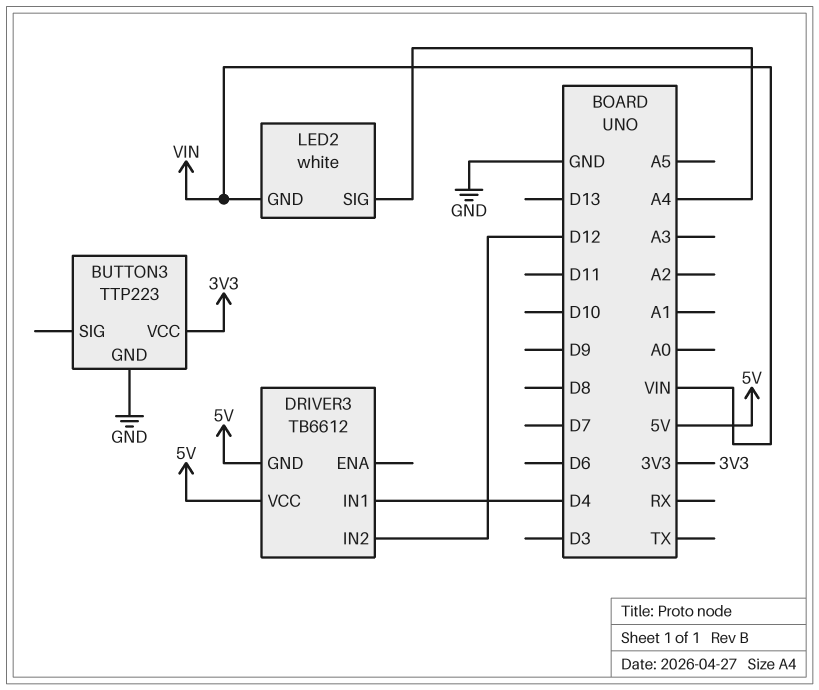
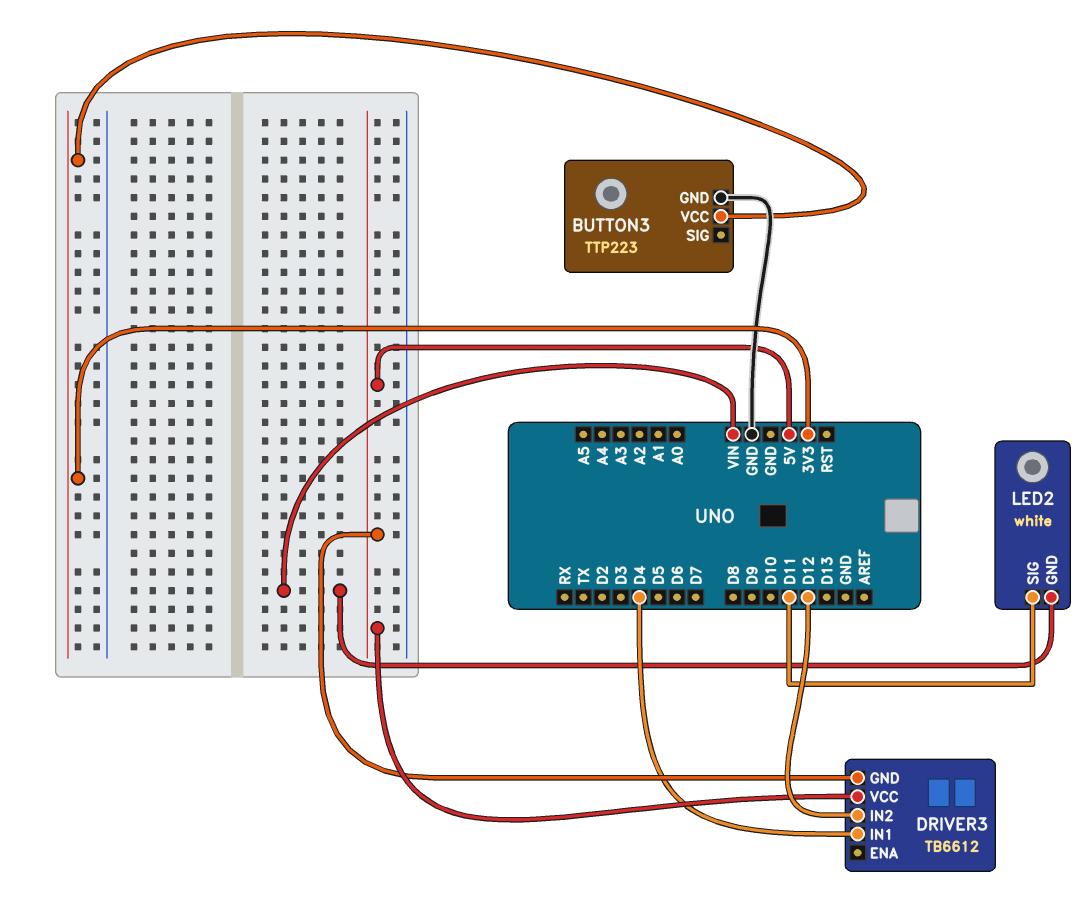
LED2 pin SIG: A4 -> D11

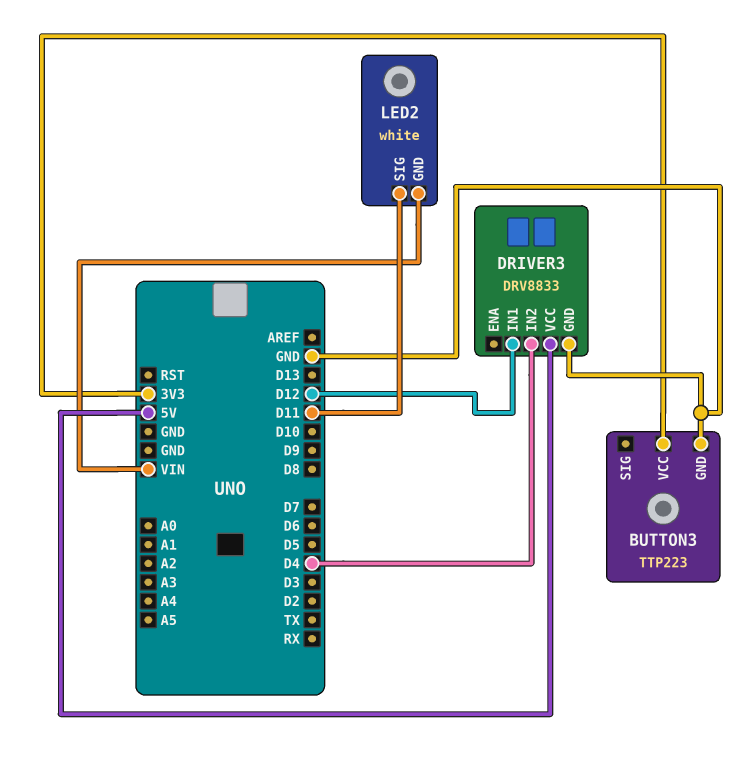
DRIVER3: TB6612 -> DRV8833
DRIVER3 pin GND: 5V -> GND
DRIVER3 pin IN1: D4 -> D12
DRIVER3 pin IN2: D12 -> D4

